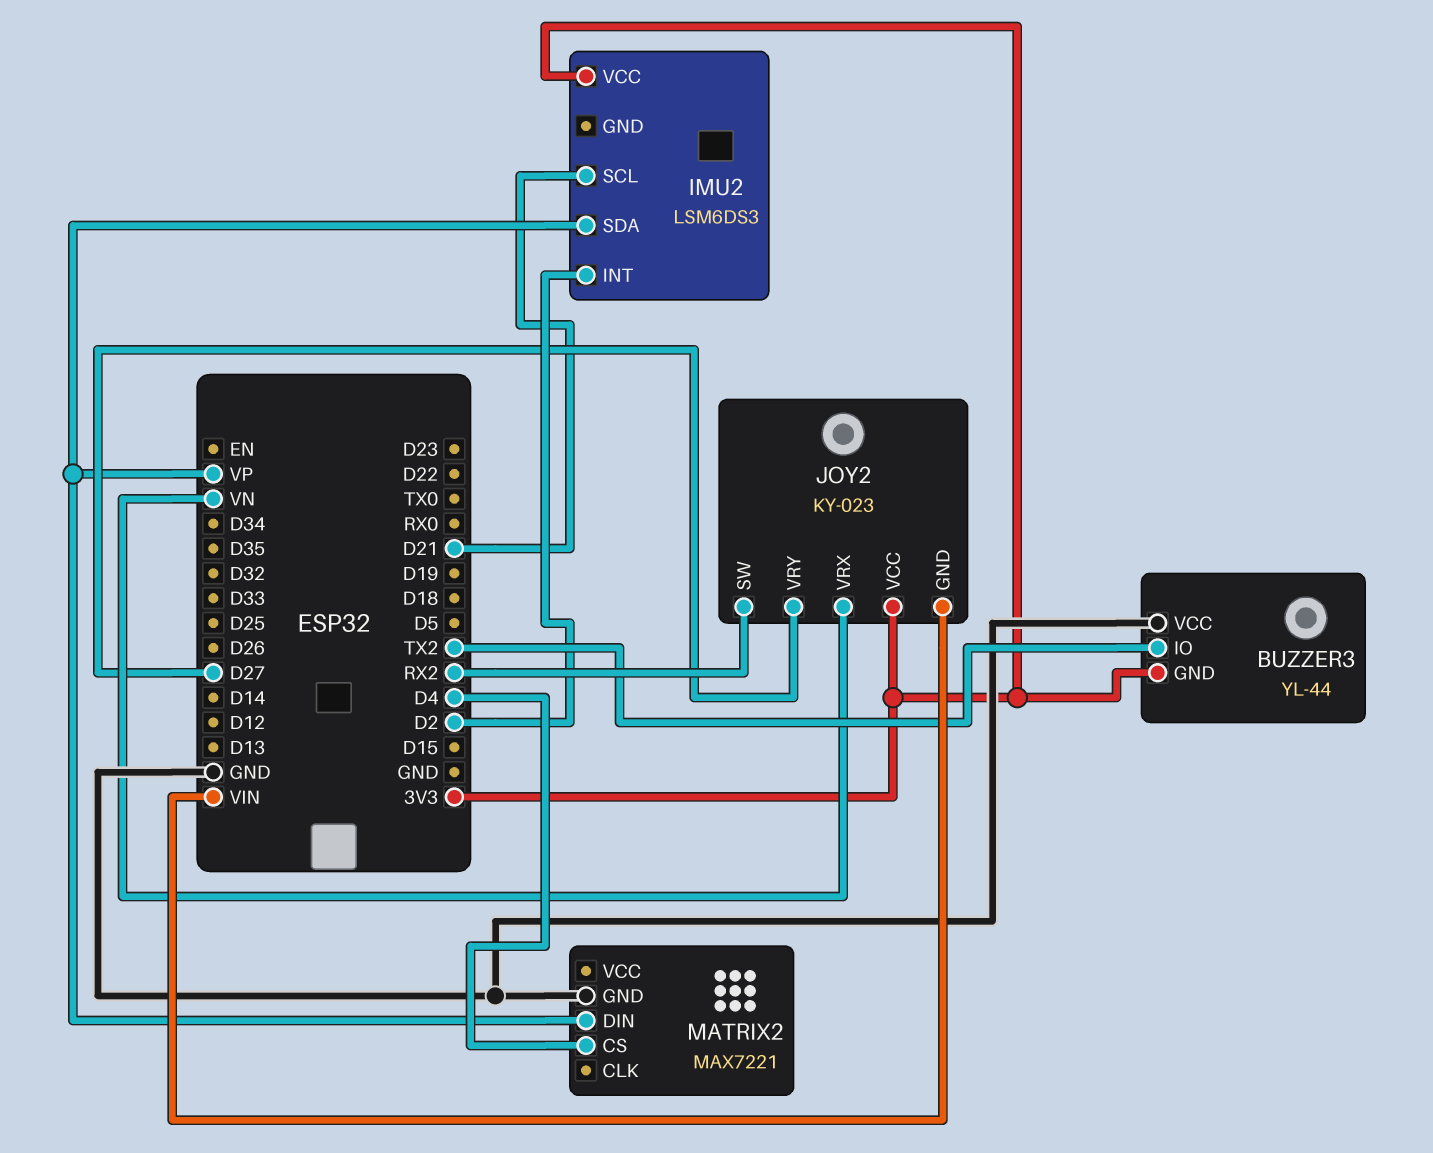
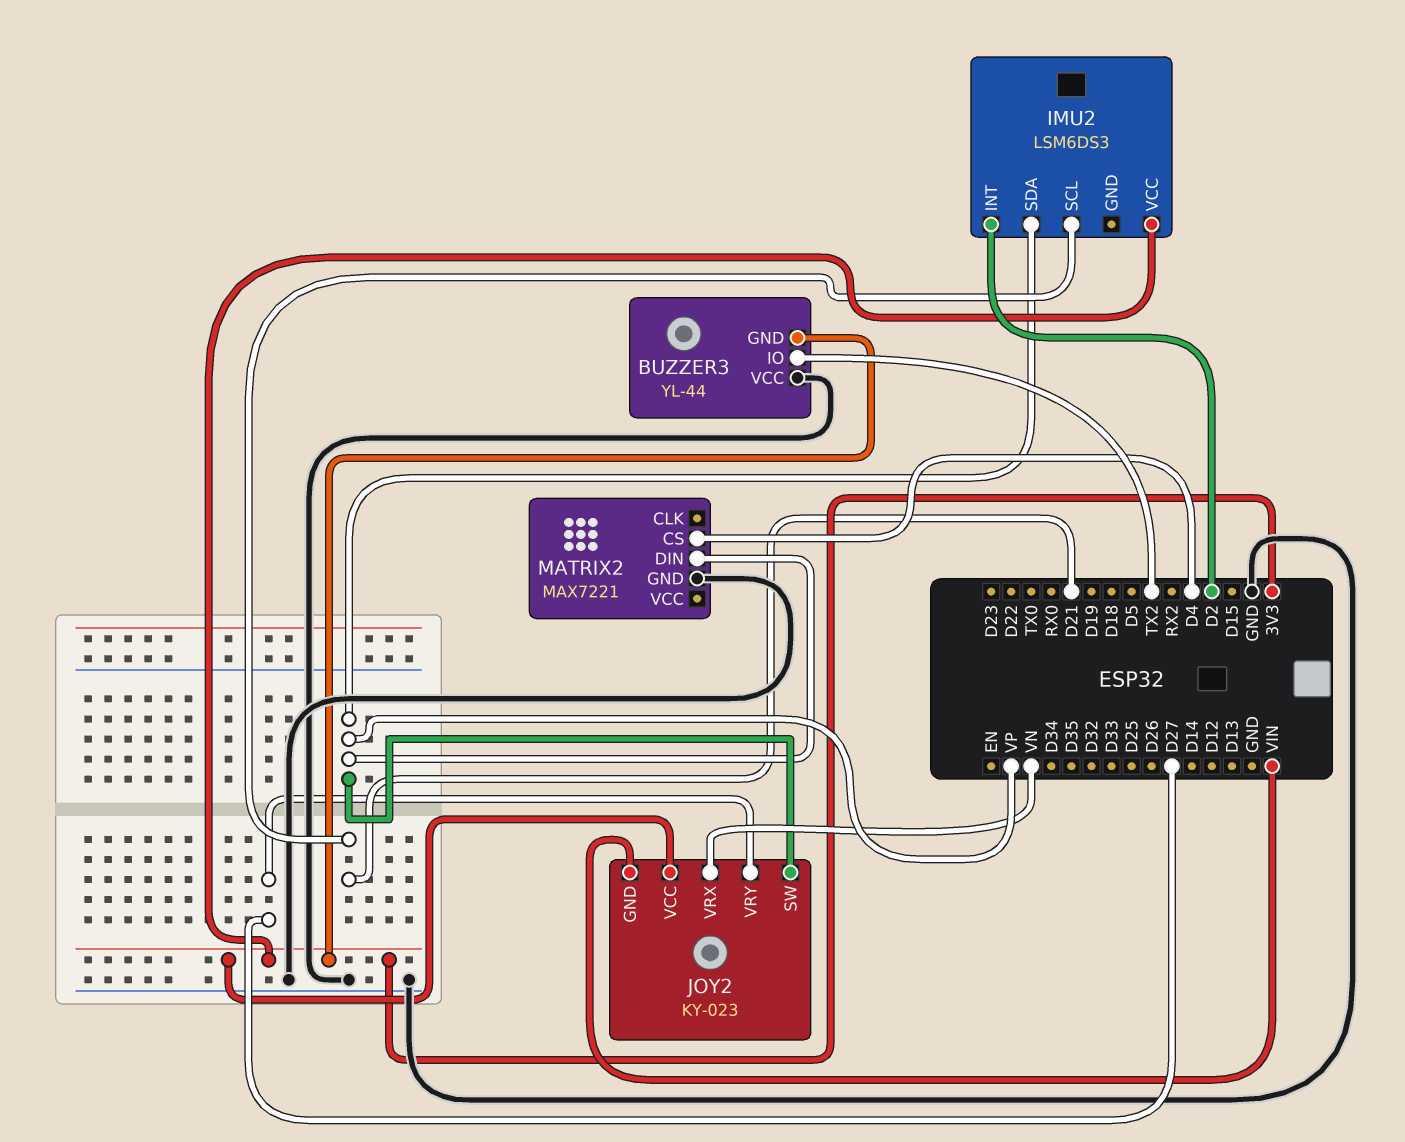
JOY2 pin SW: RX2 -> VP

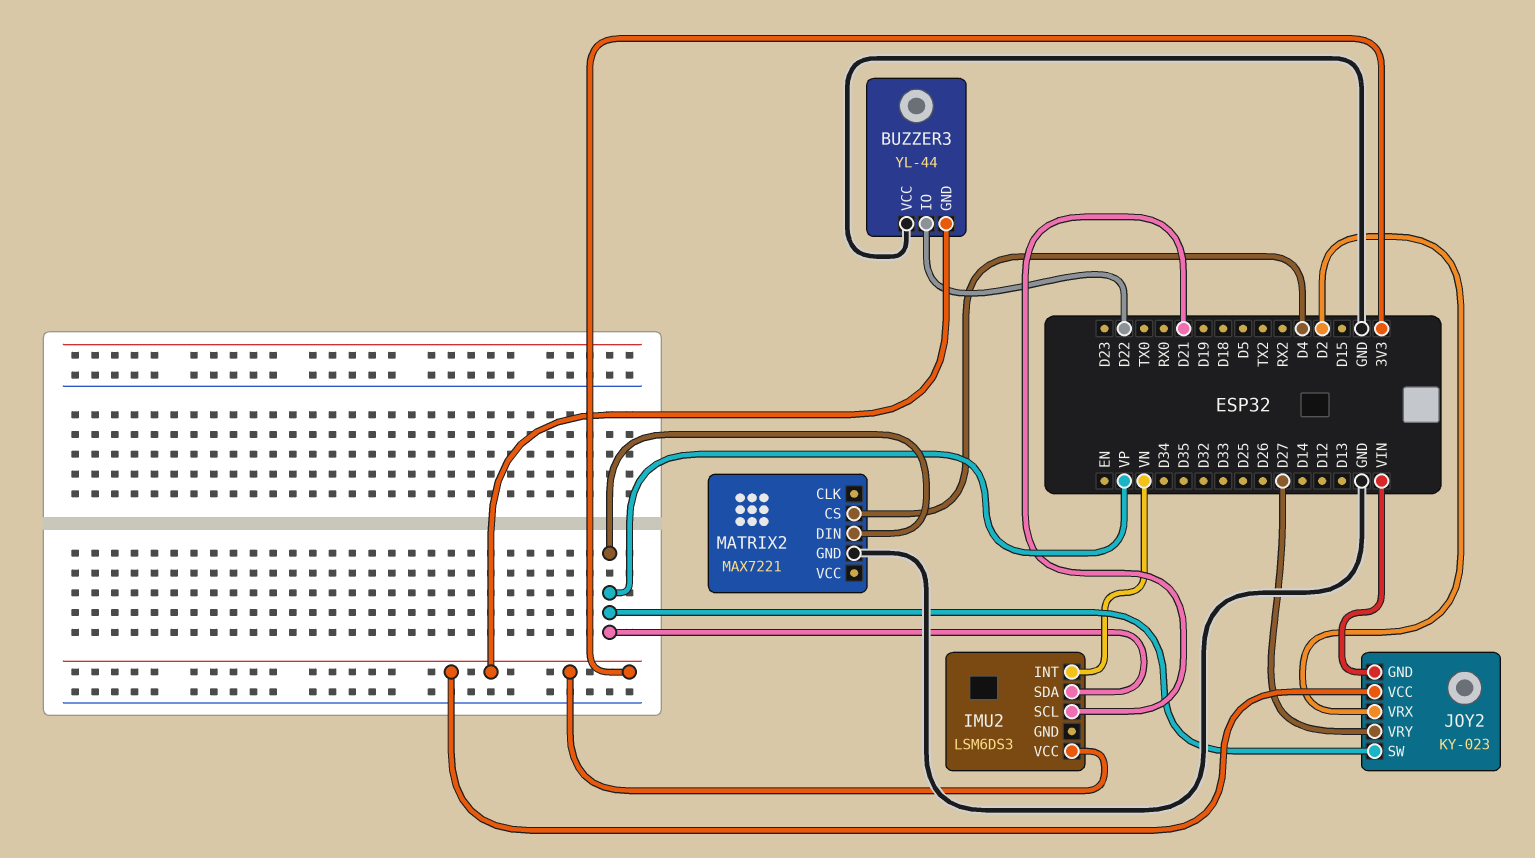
BUZZER3 pin IO: TX2 -> D22
IMU2 pin INT: D2 -> VN
JOY2 pin VRX: VN -> D2

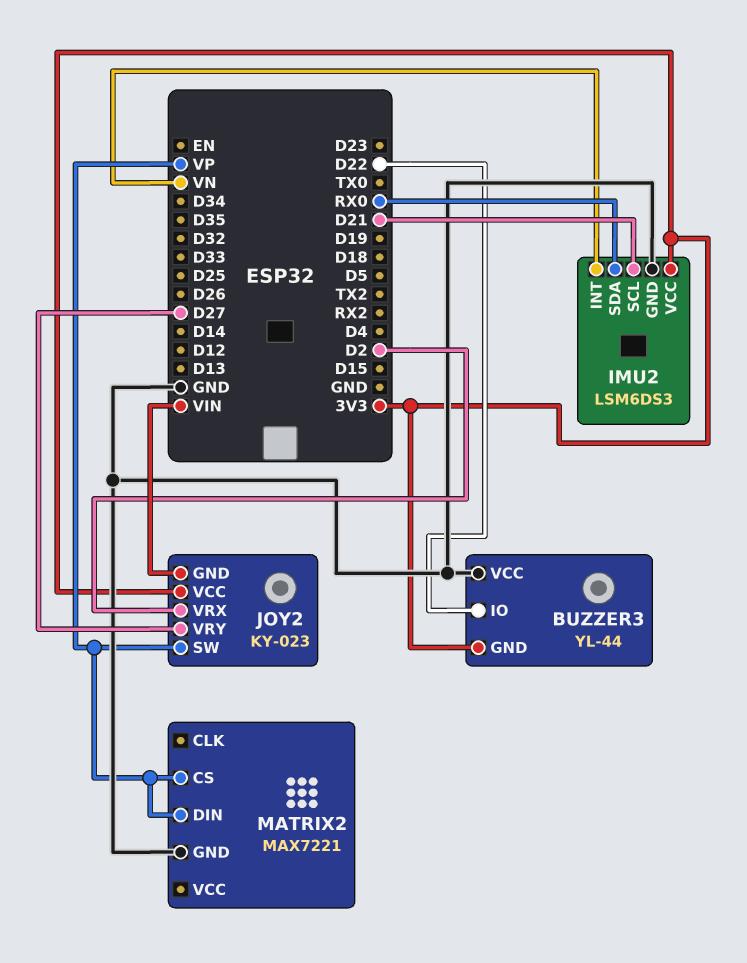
IMU2 pin GND: none -> GND
IMU2 pin SDA: VP -> RX0
MATRIX2 pin CS: D4 -> VP

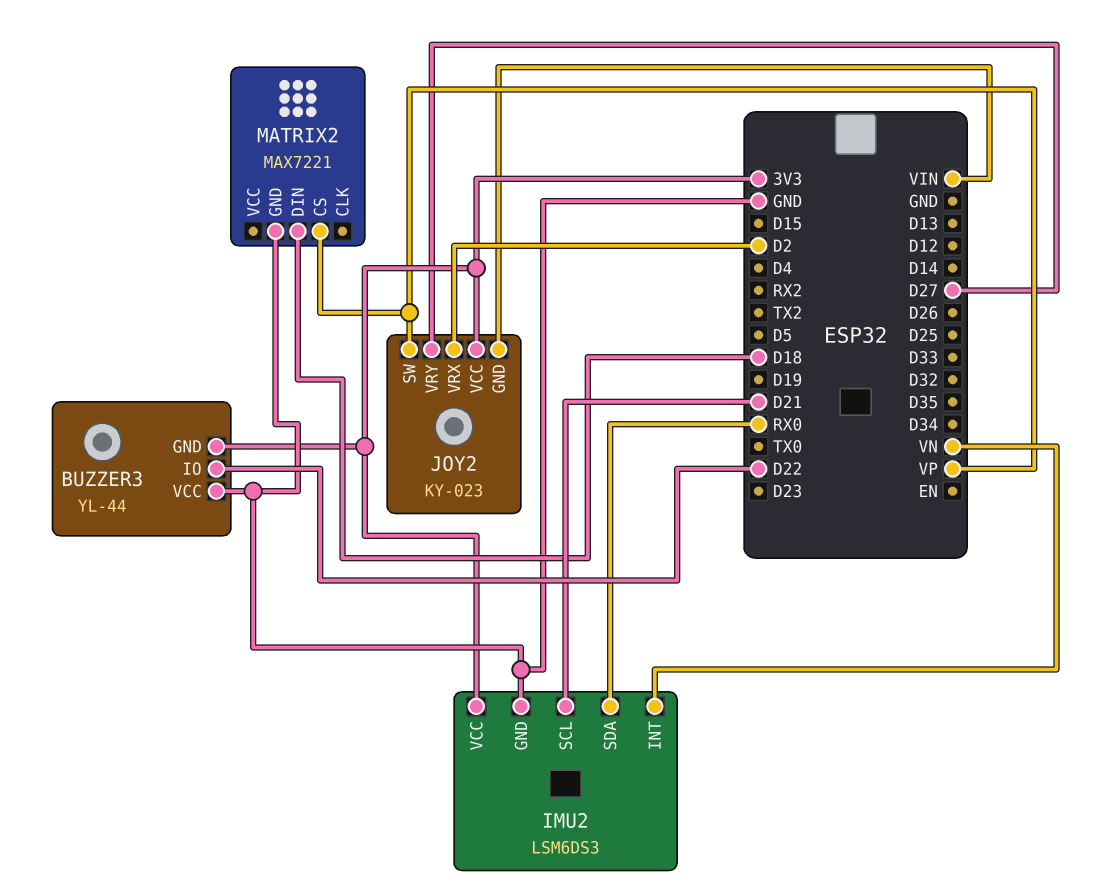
MATRIX2 pin DIN: VP -> D18

